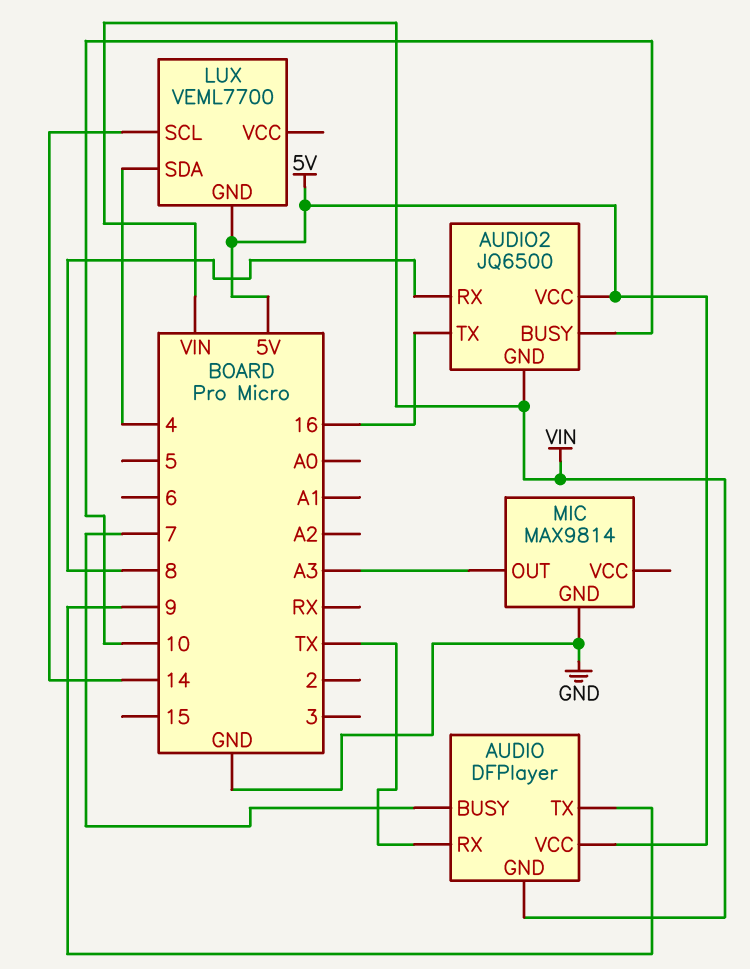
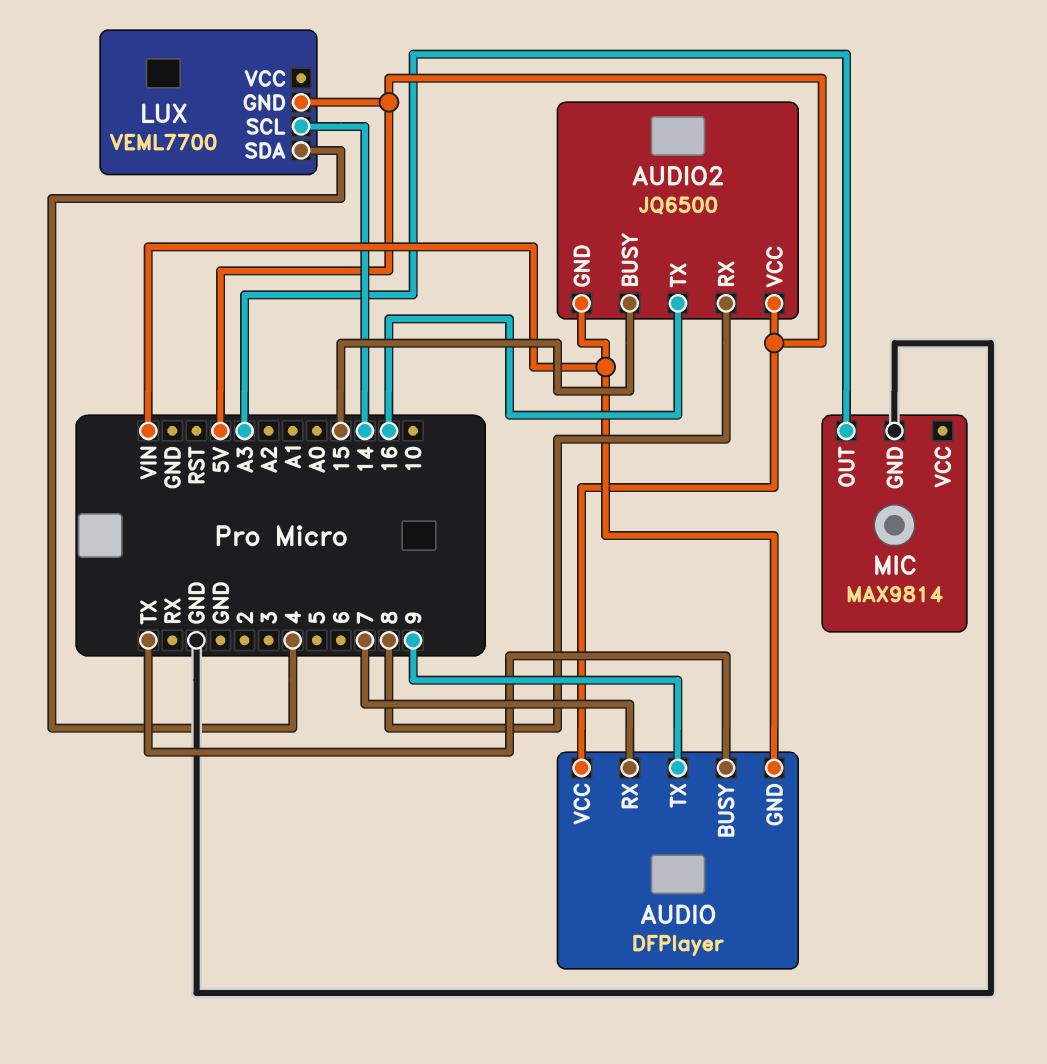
AUDIO pin BUSY: 7 -> TX
AUDIO pin RX: TX -> 7
AUDIO2 pin BUSY: 10 -> 15

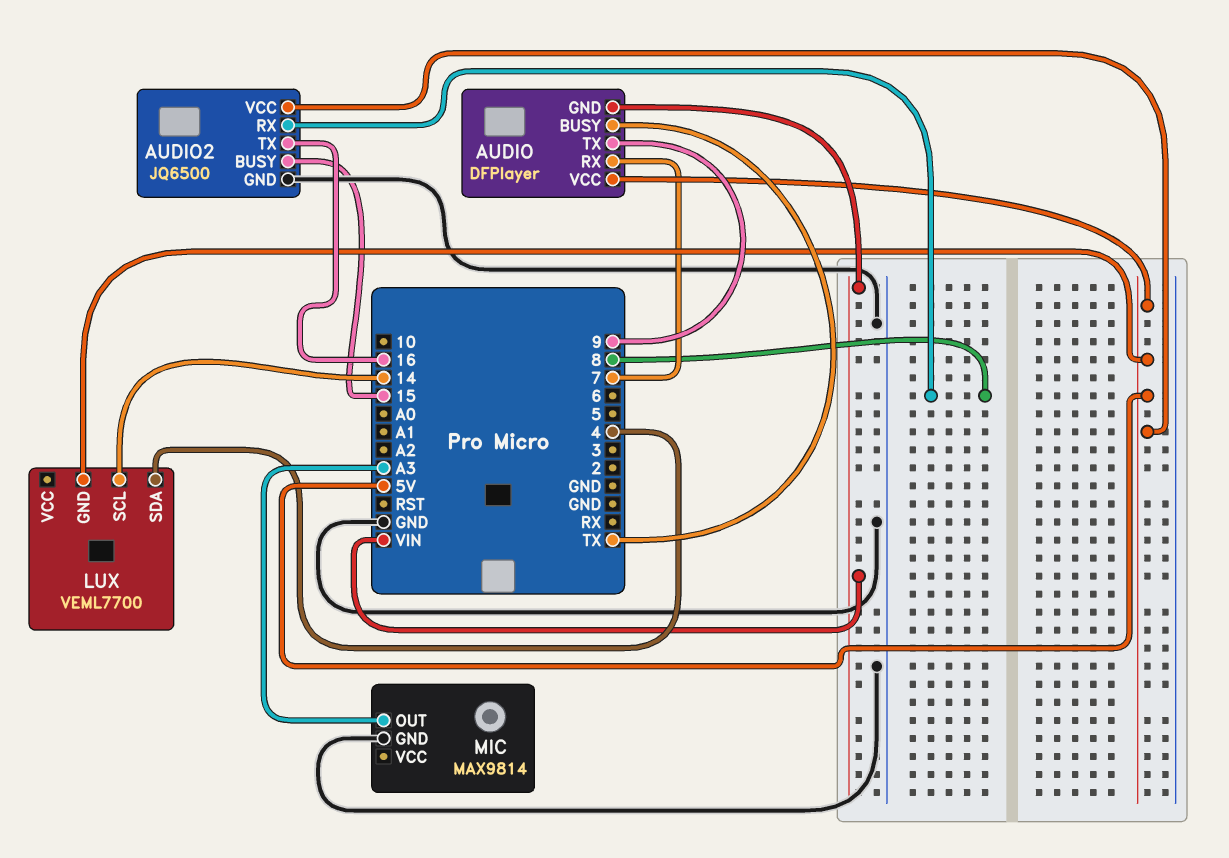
AUDIO2 pin GND: VIN -> GND

